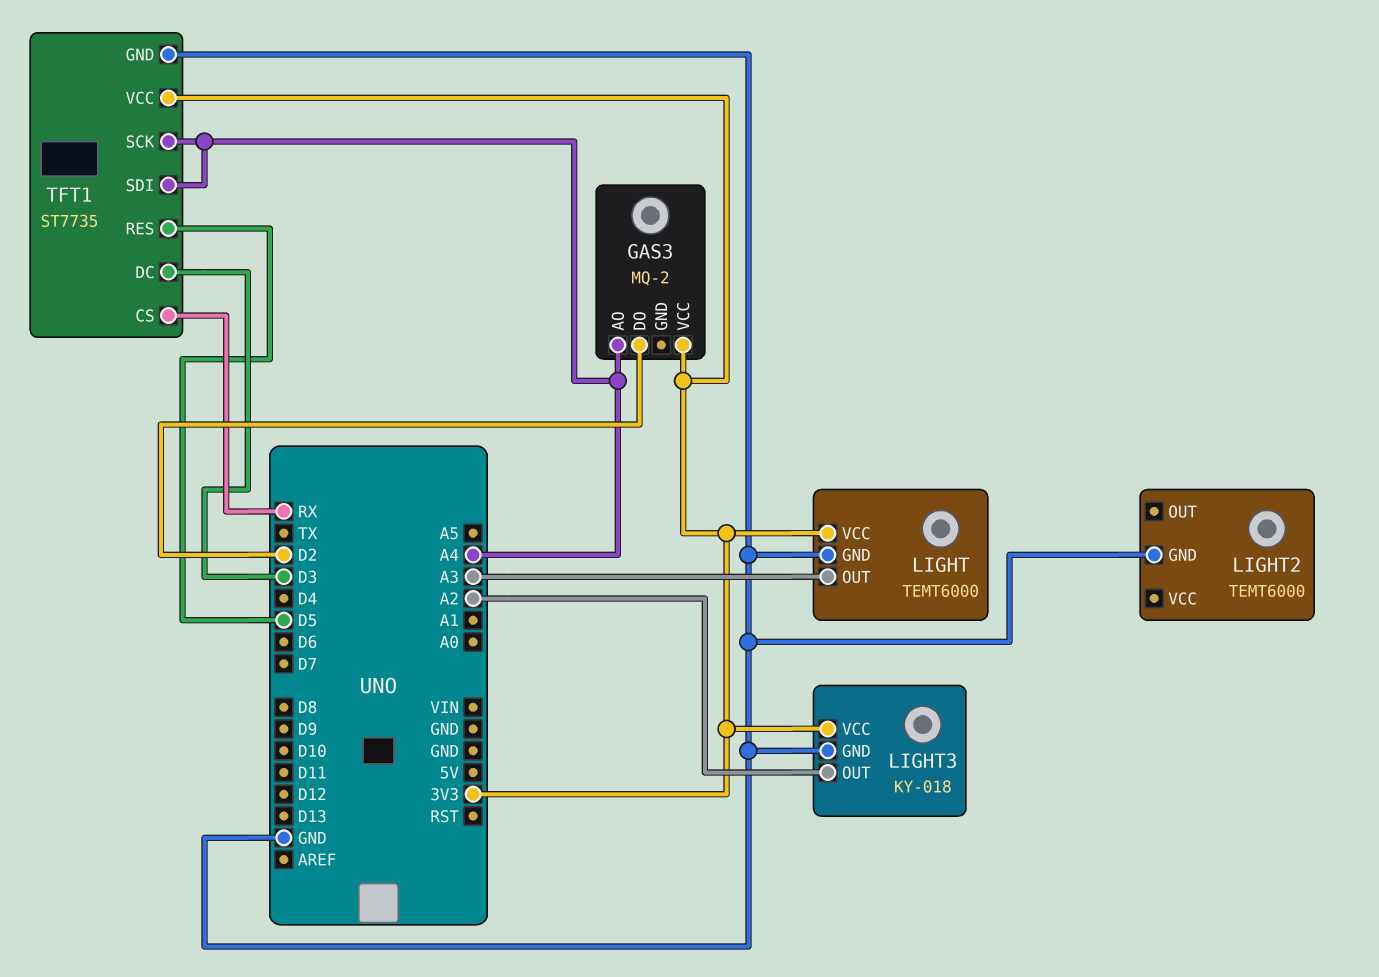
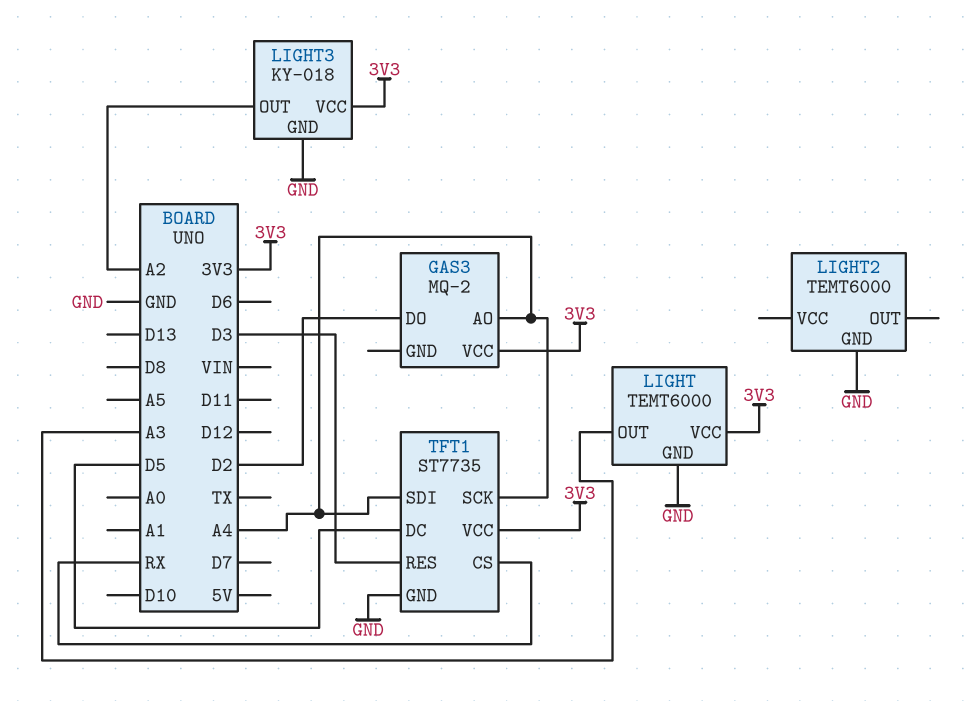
TFT1 pin DC: D3 -> D5
TFT1 pin RES: D5 -> D3

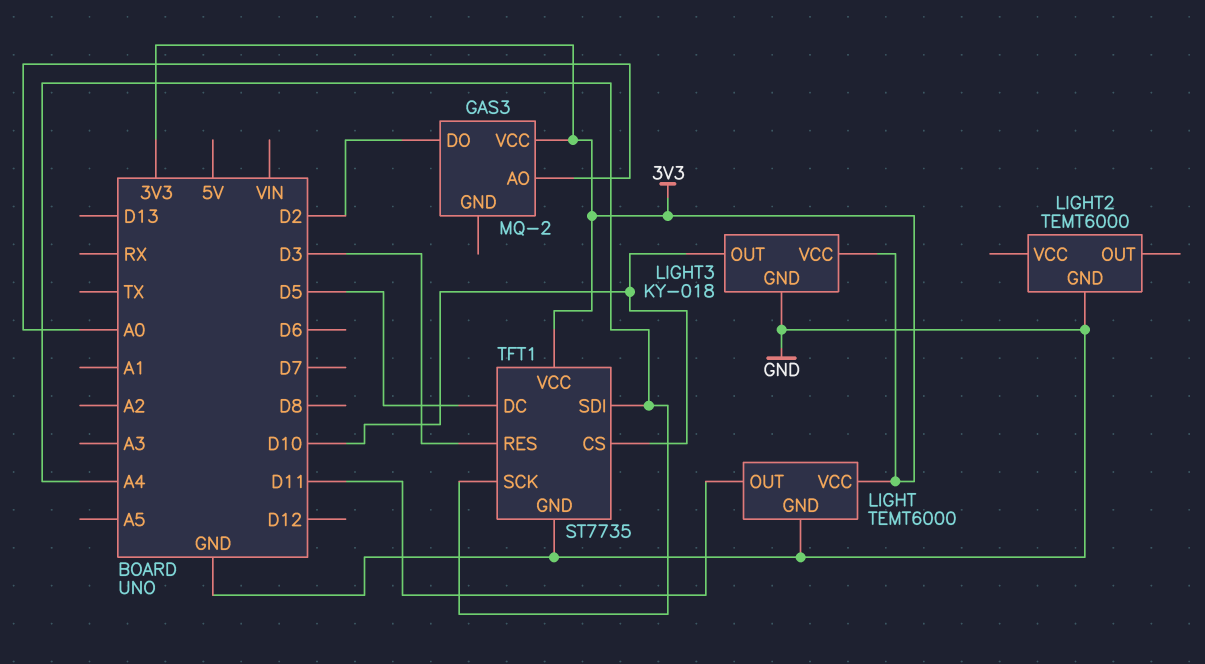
GAS3 pin AO: A4 -> A0
LIGHT pin OUT: A3 -> D11
LIGHT3 pin OUT: A2 -> D10
TFT1 pin CS: RX -> D10

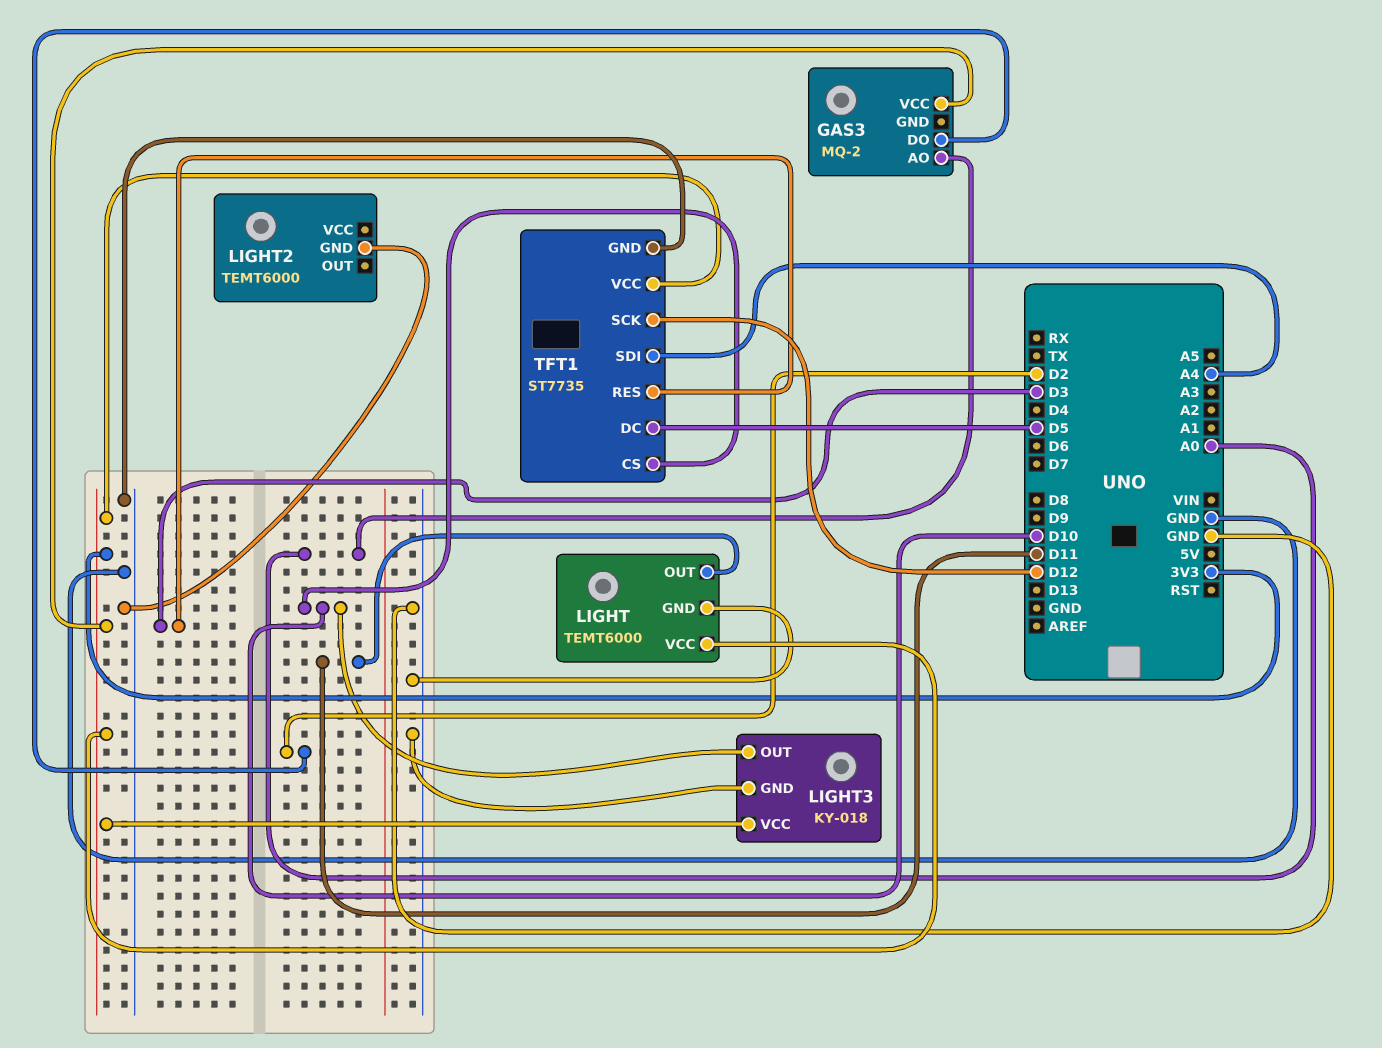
TFT1 pin SCK: A4 -> D12

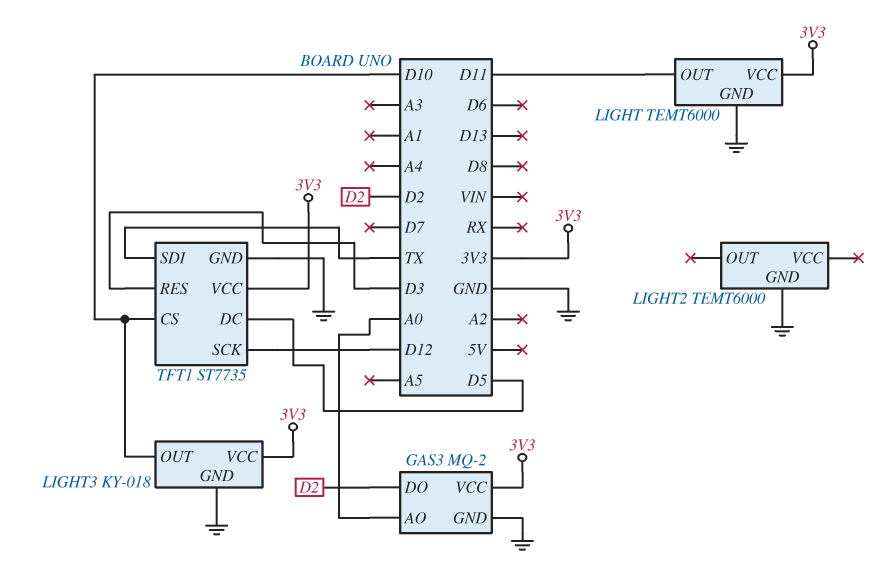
GAS3 pin GND: none -> GND
TFT1 pin SDI: A4 -> TX

